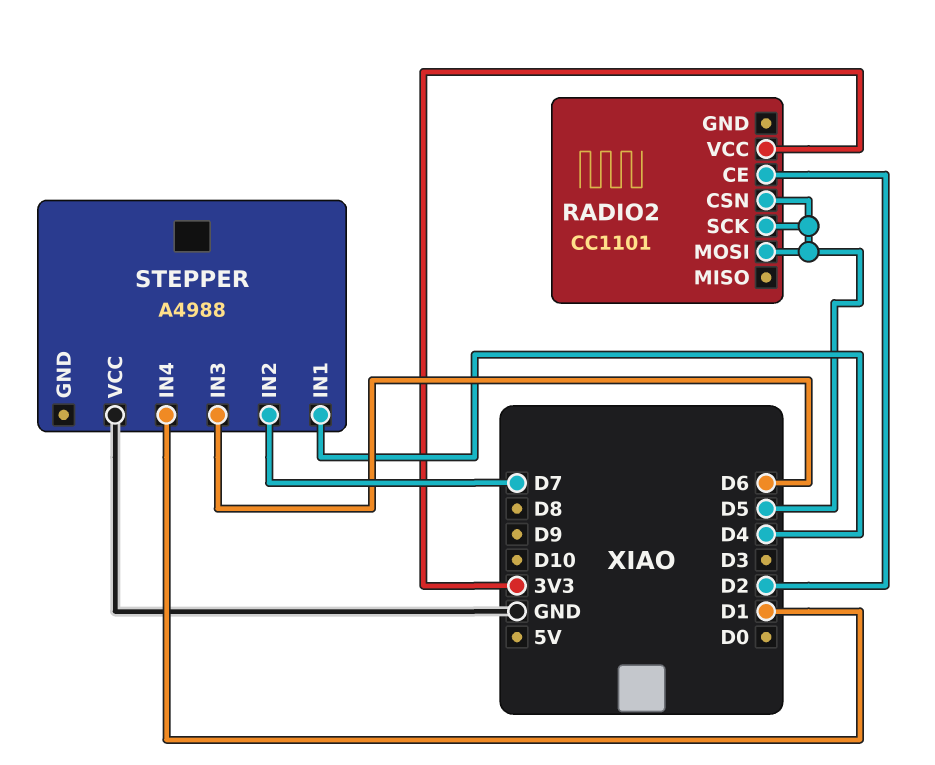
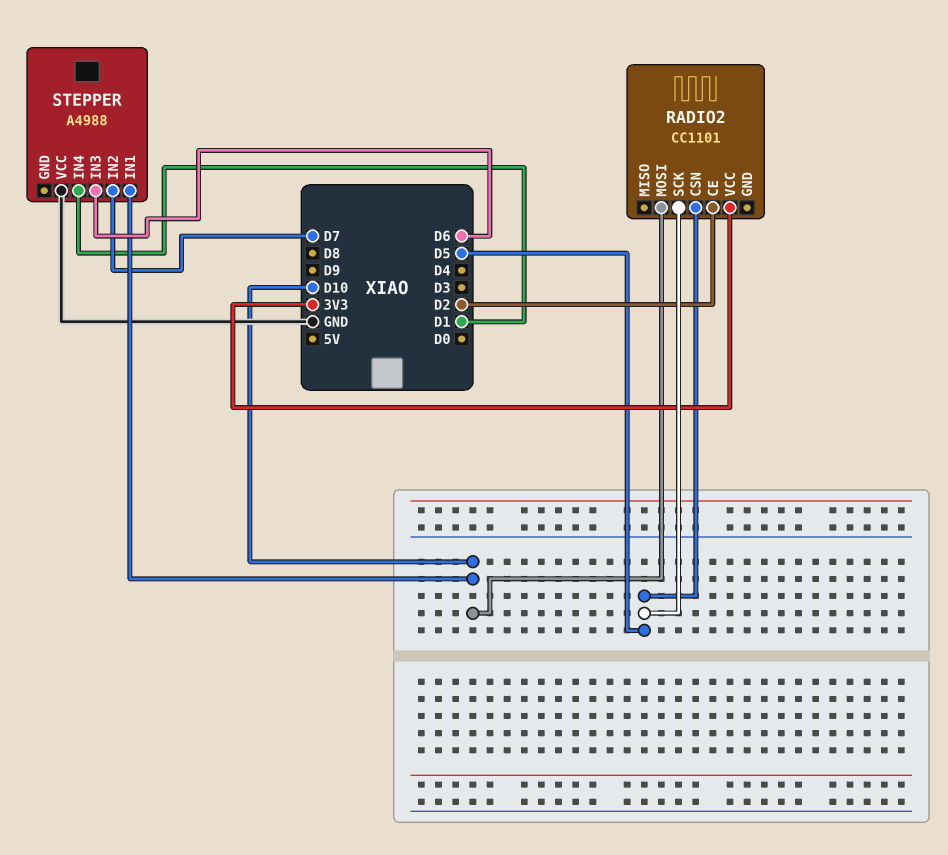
RADIO2 pin MOSI: D5 -> D10
STEPPER pin IN1: D4 -> D10

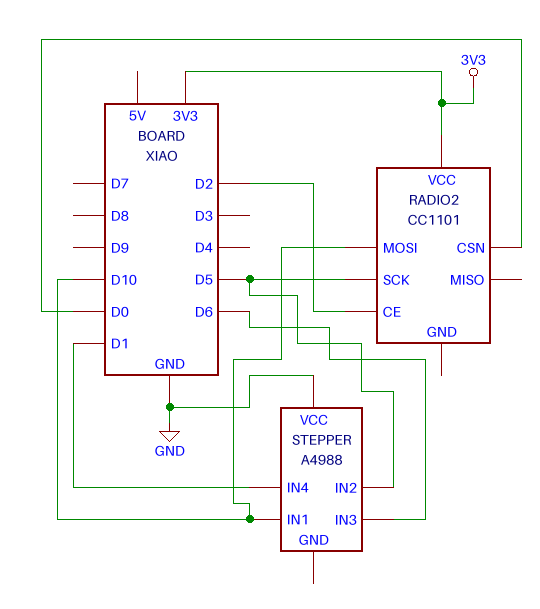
RADIO2 pin CSN: D5 -> D0
STEPPER pin IN2: D7 -> D5

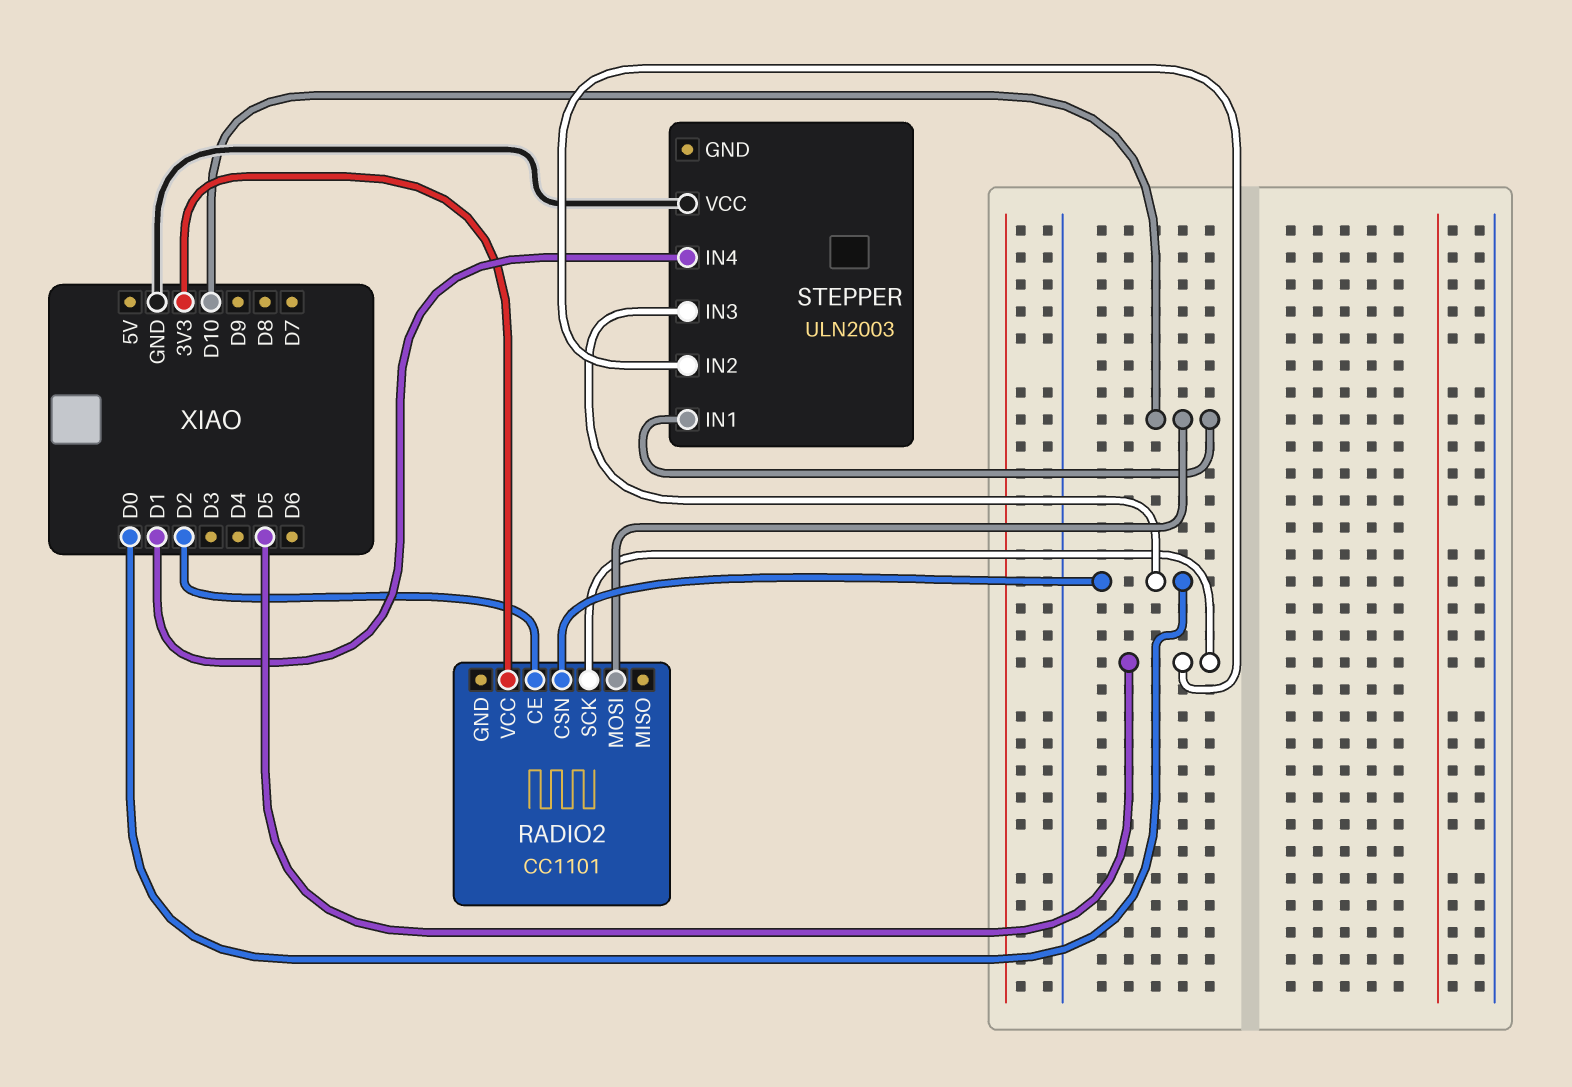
STEPPER: A4988 -> ULN2003
STEPPER pin IN3: D6 -> D0

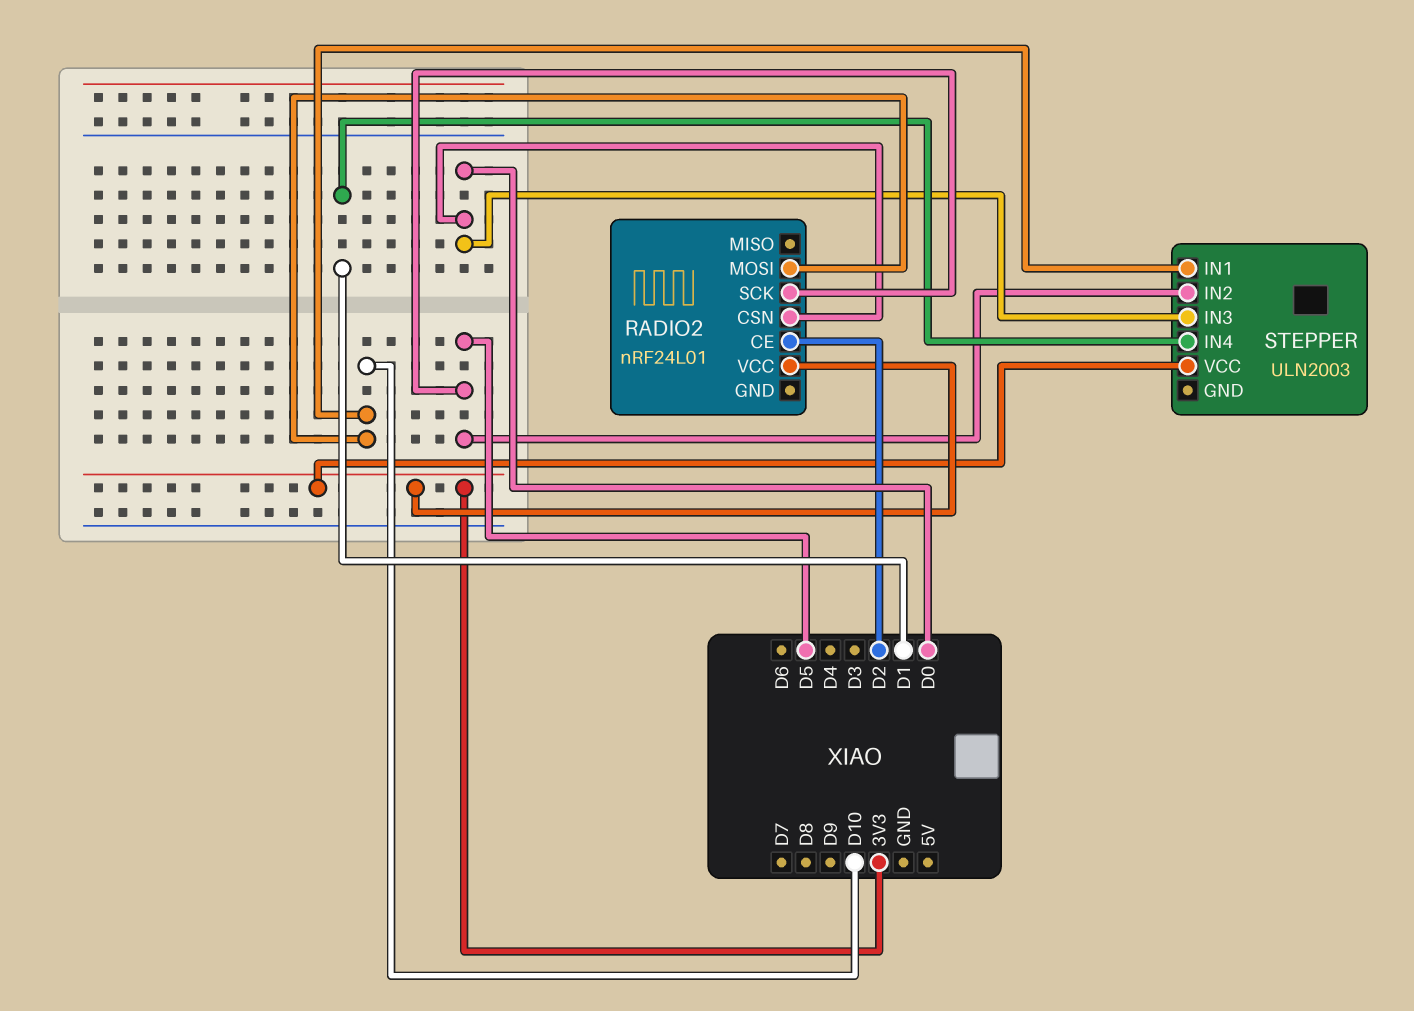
RADIO2: CC1101 -> nRF24L01
STEPPER pin VCC: GND -> 3V3

